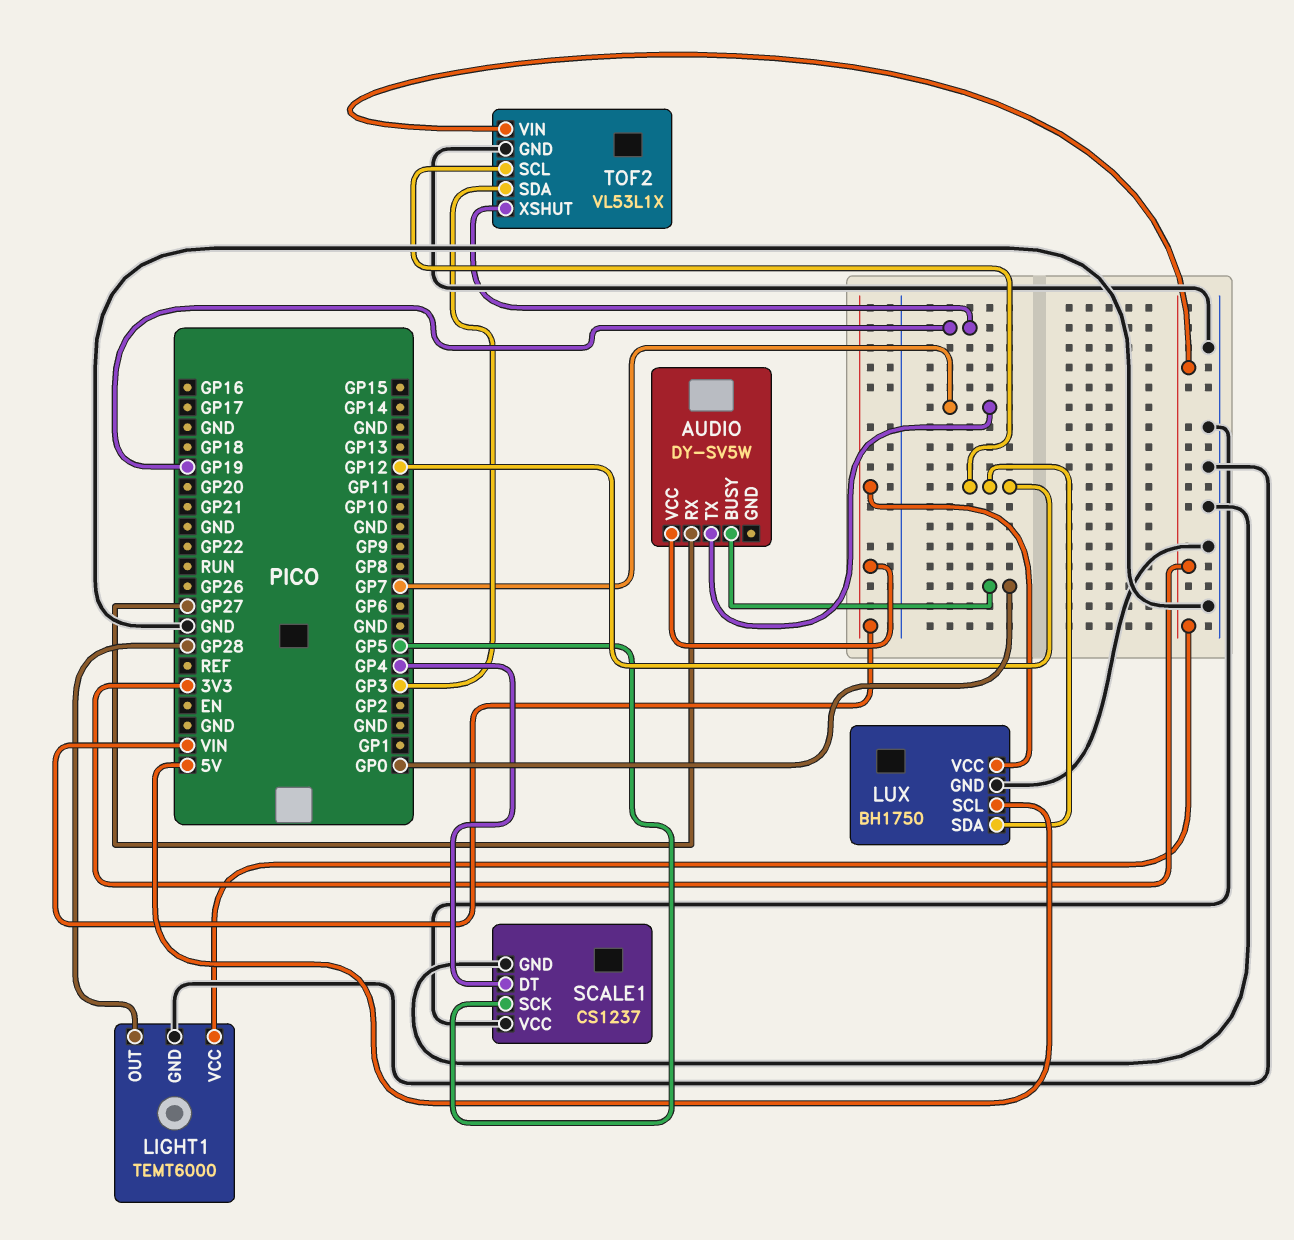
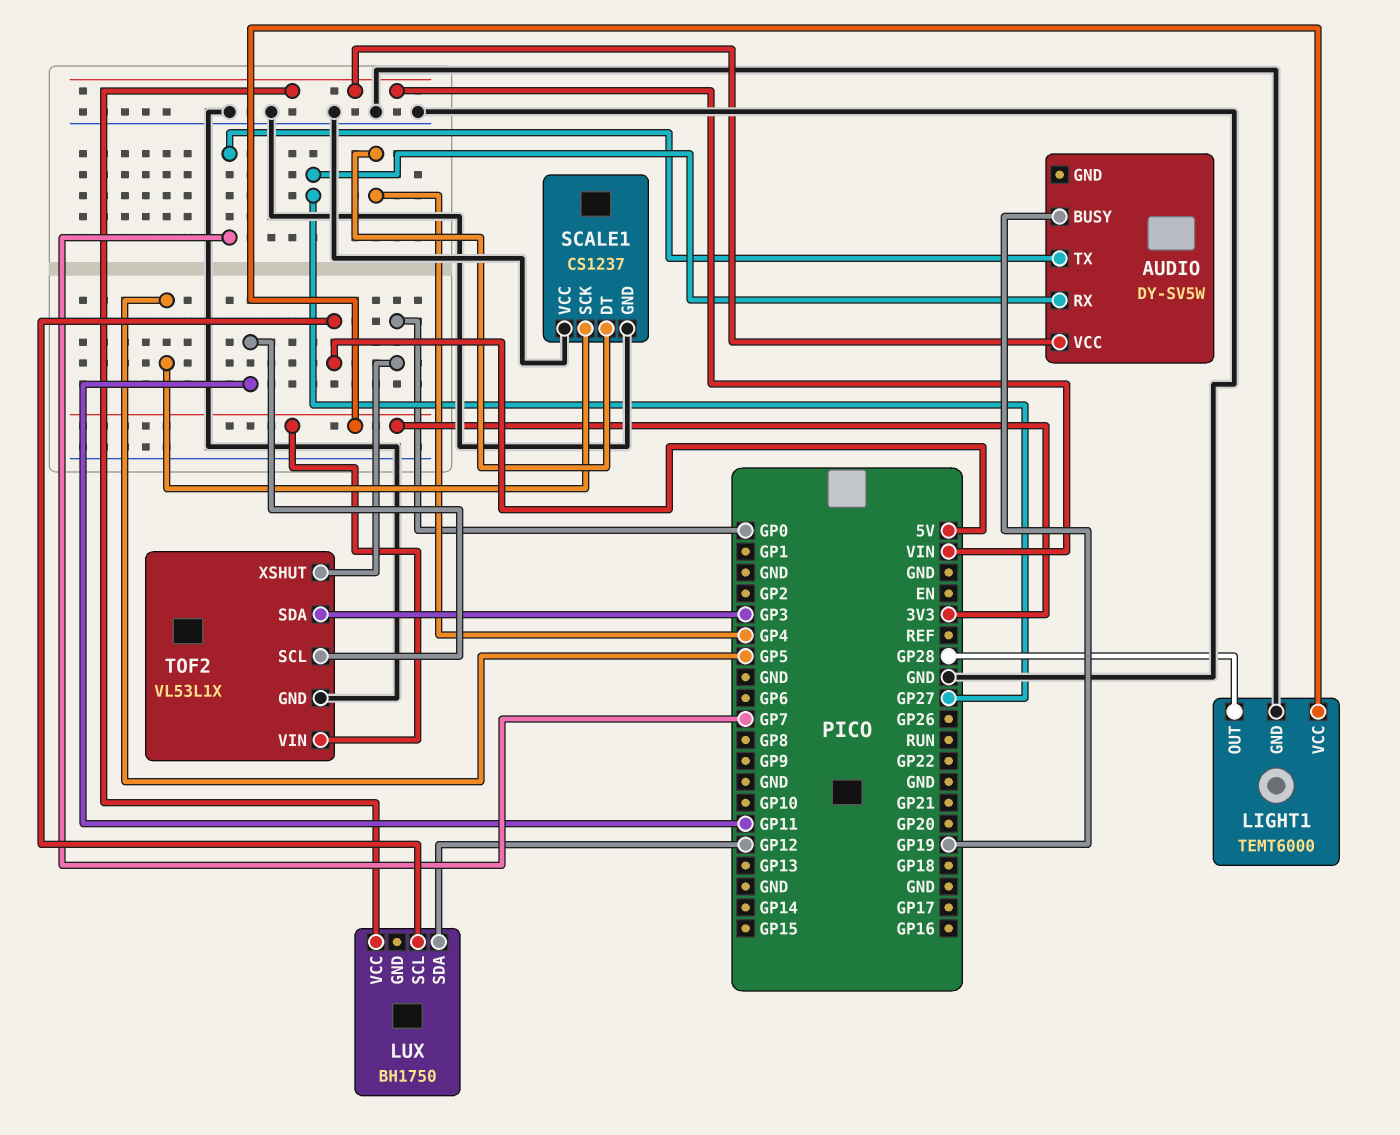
AUDIO pin BUSY: GP0 -> GP19
LUX pin GND: GND -> none
TOF2 pin SCL: GP12 -> GP11
TOF2 pin XSHUT: GP19 -> GP0

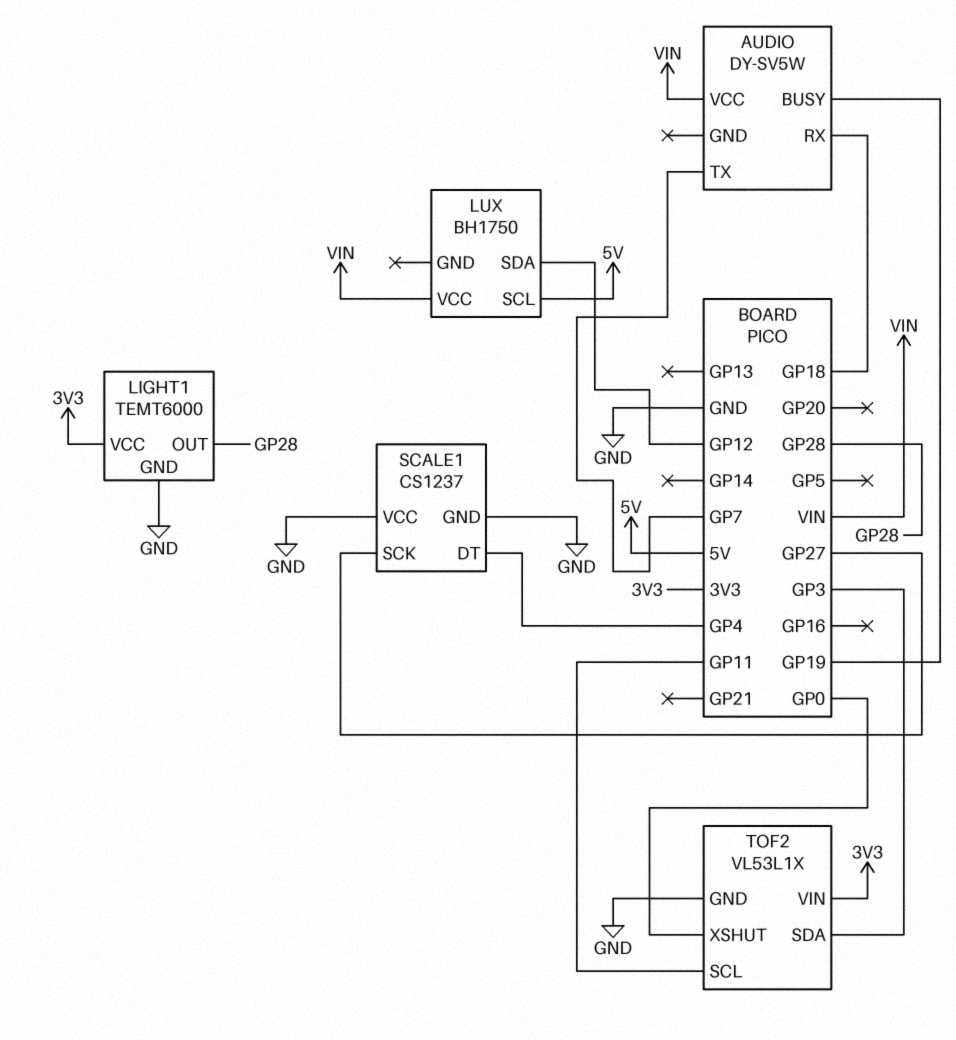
AUDIO pin RX: GP27 -> GP18
SCALE1 pin SCK: GP5 -> GP27

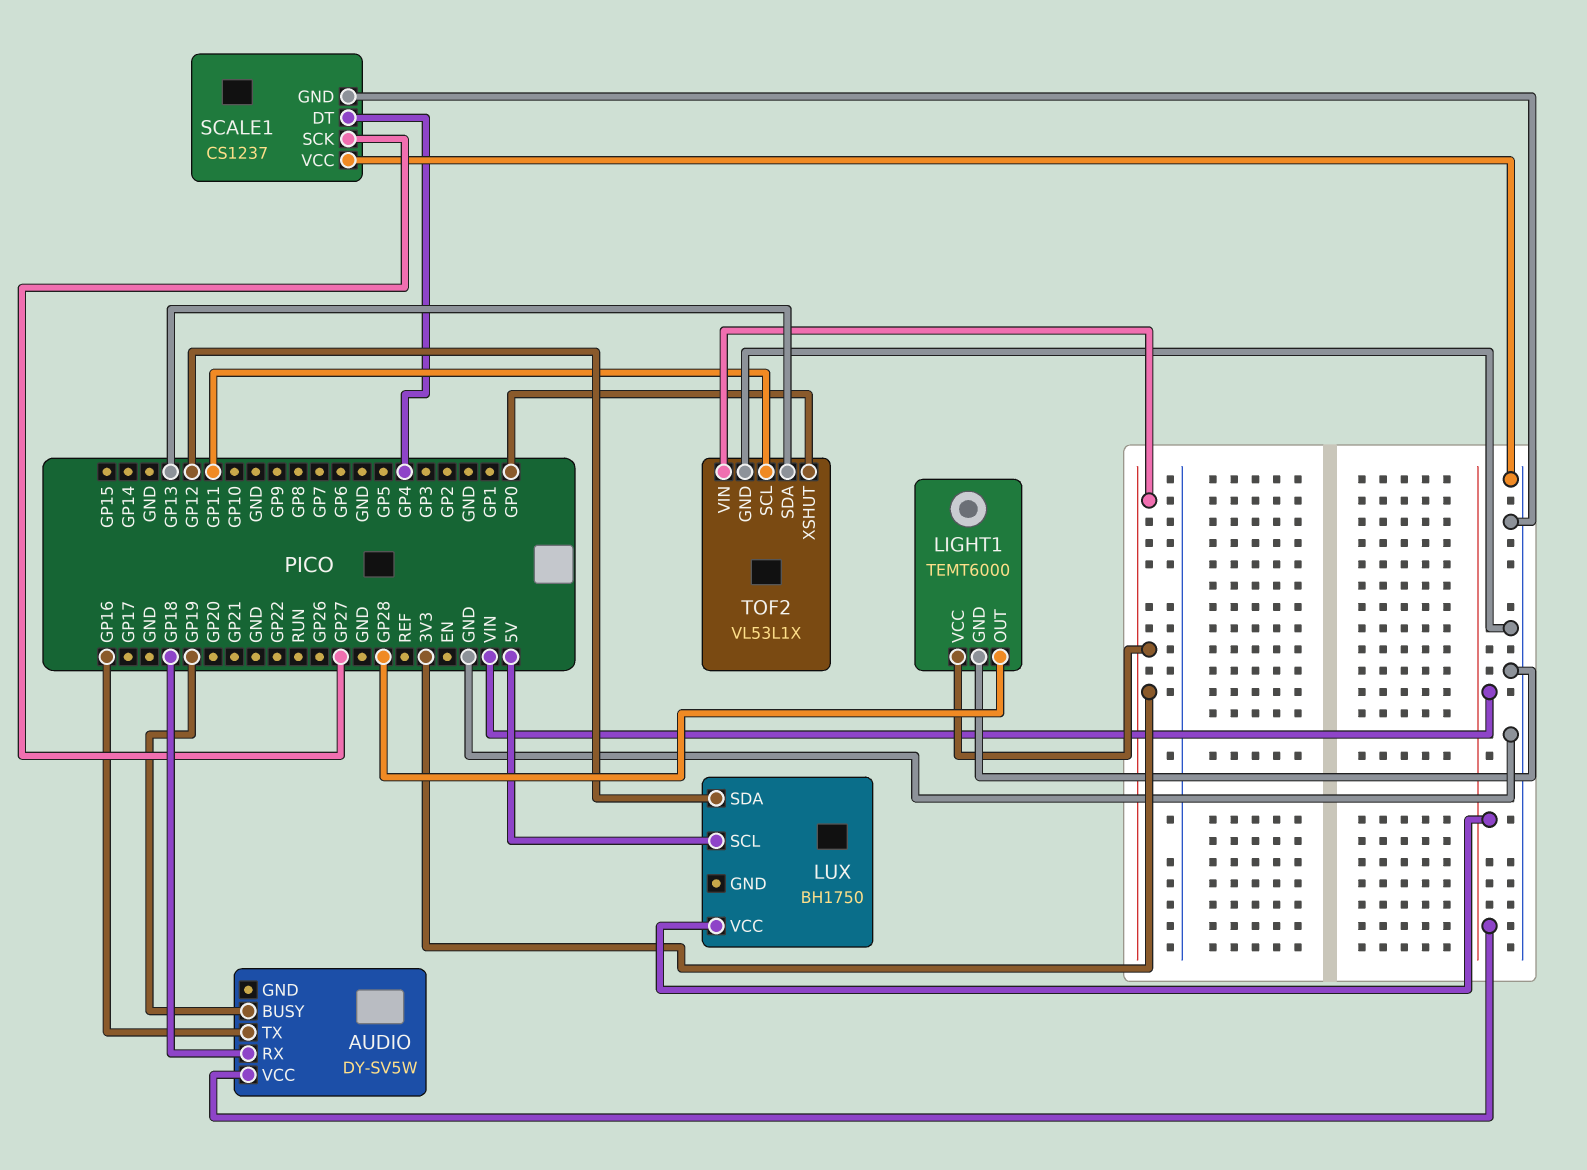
AUDIO pin TX: GP7 -> GP16
TOF2 pin SDA: GP3 -> GP13

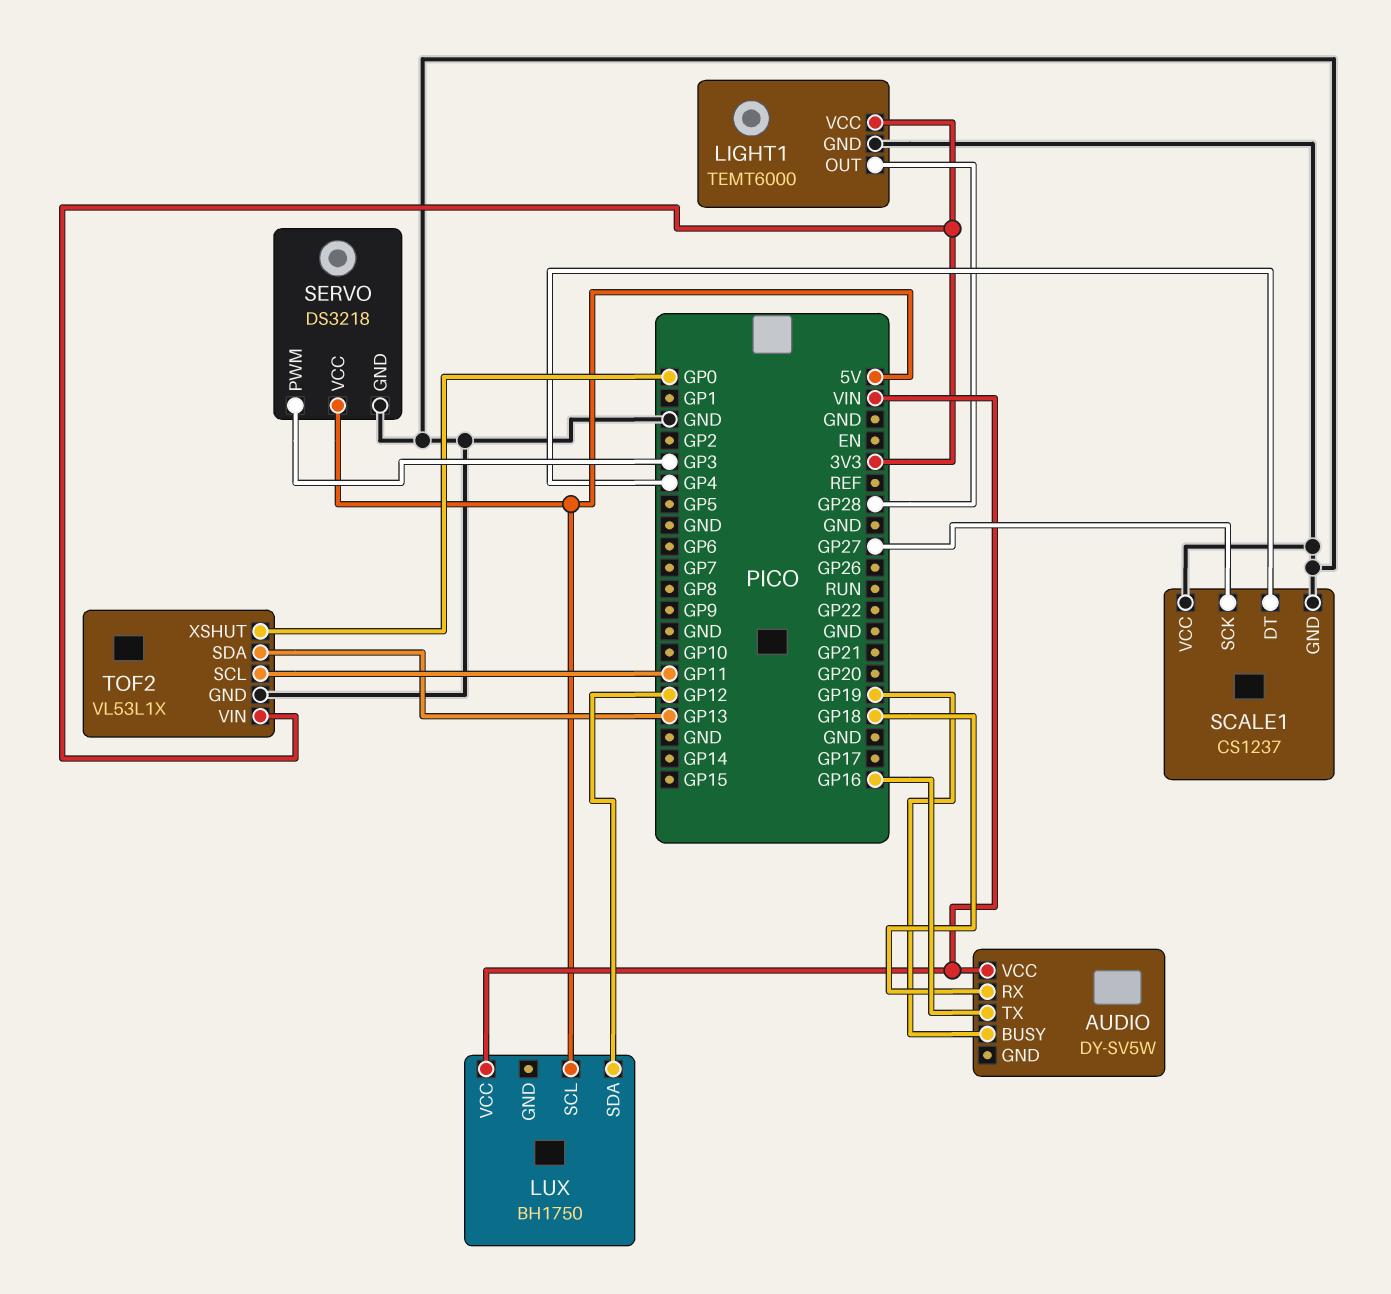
SERVO: none -> DS3218
SERVO pin GND: none -> GND
SERVO pin PWM: none -> GP3
SERVO pin VCC: none -> 5V

